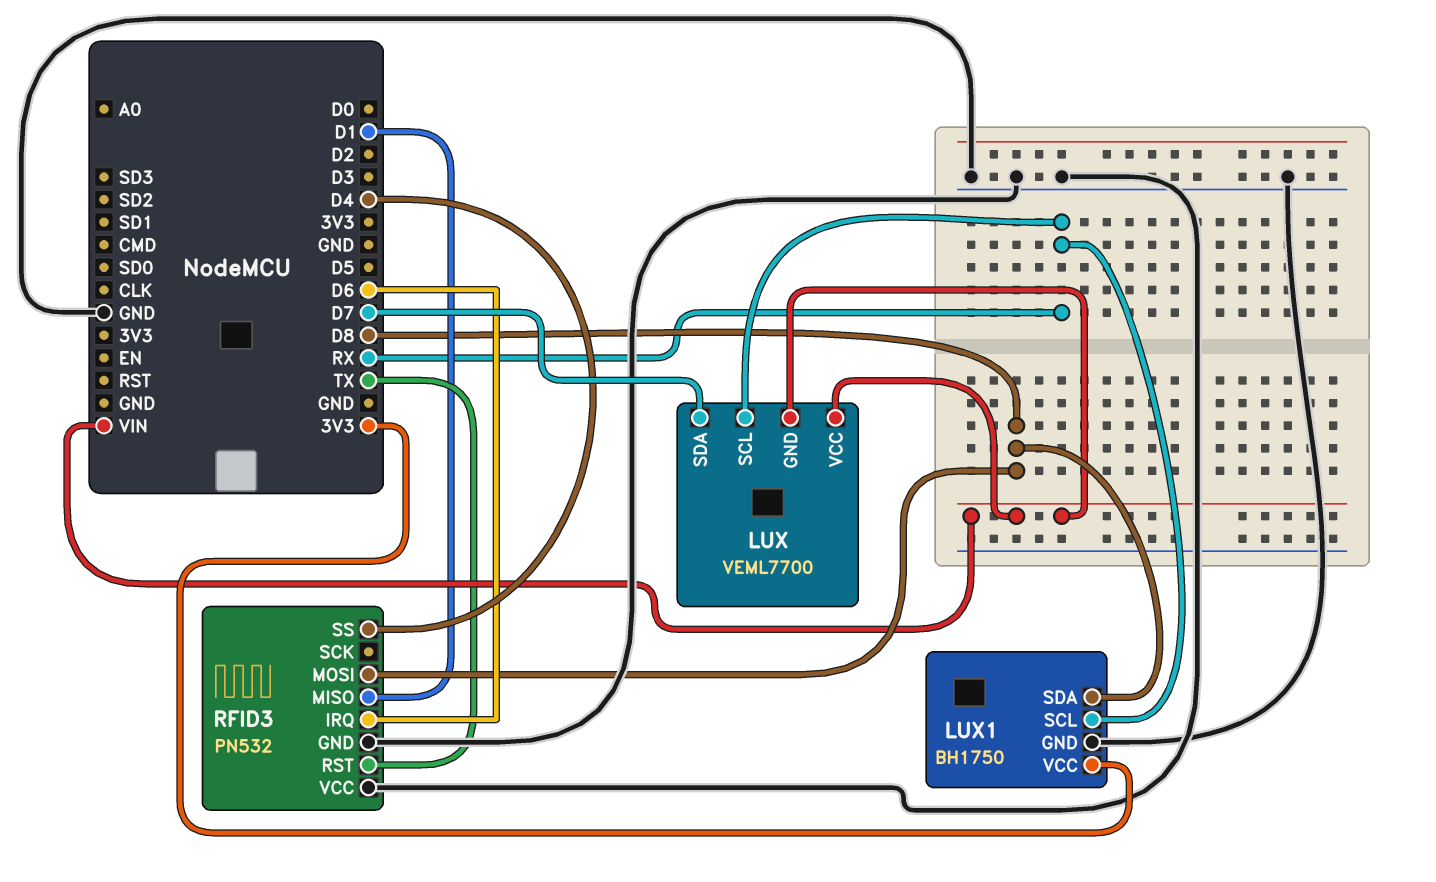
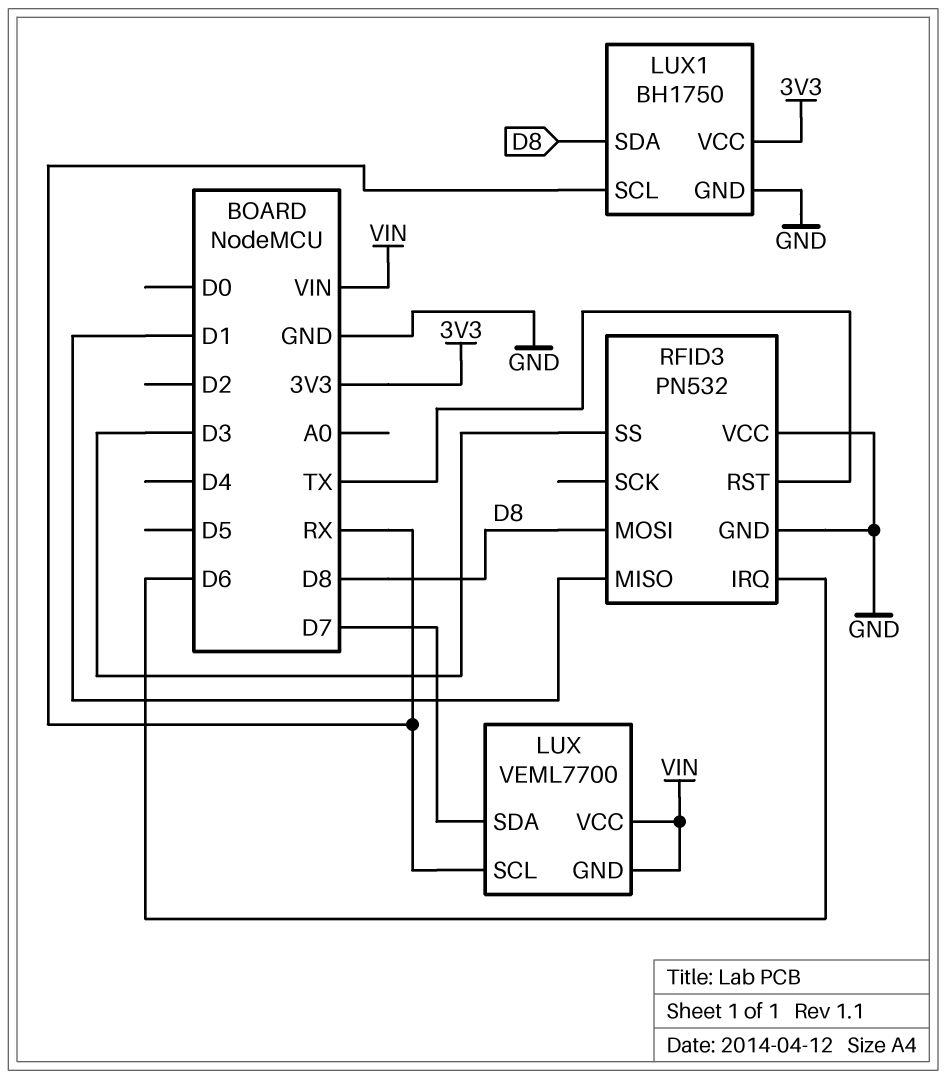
RFID3 pin SS: D4 -> D3

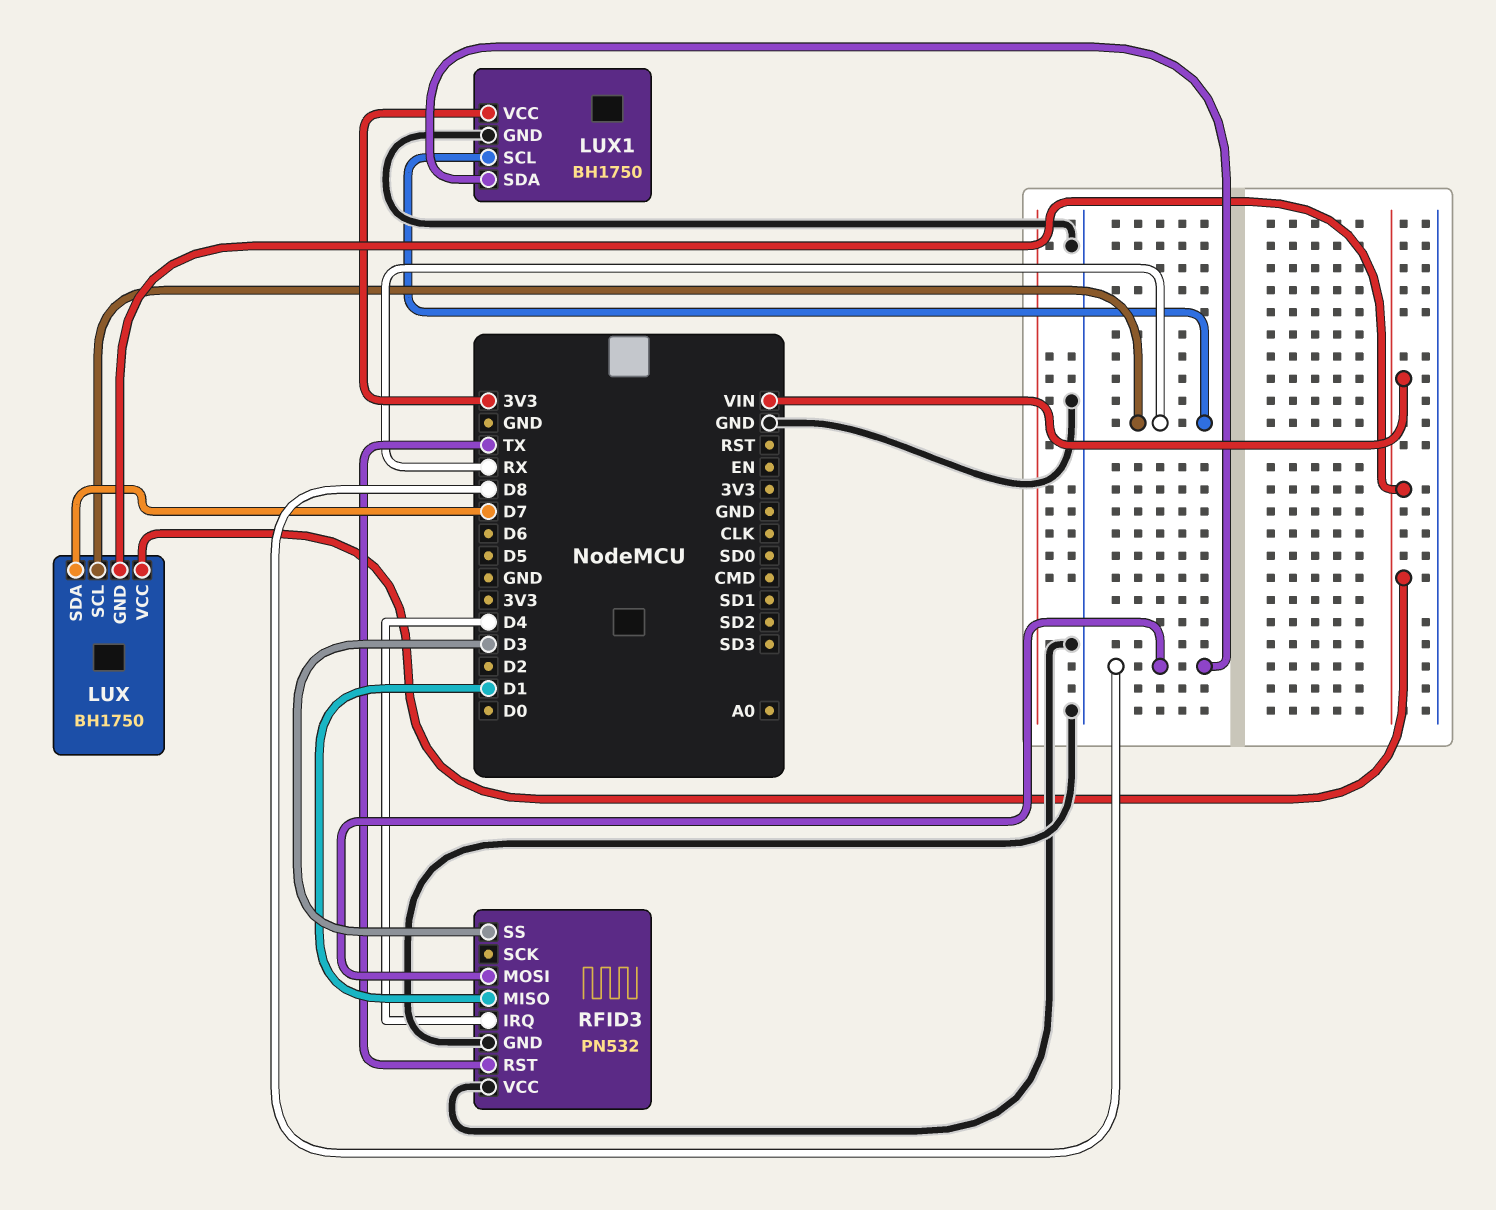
LUX: VEML7700 -> BH1750
RFID3 pin IRQ: D6 -> D4

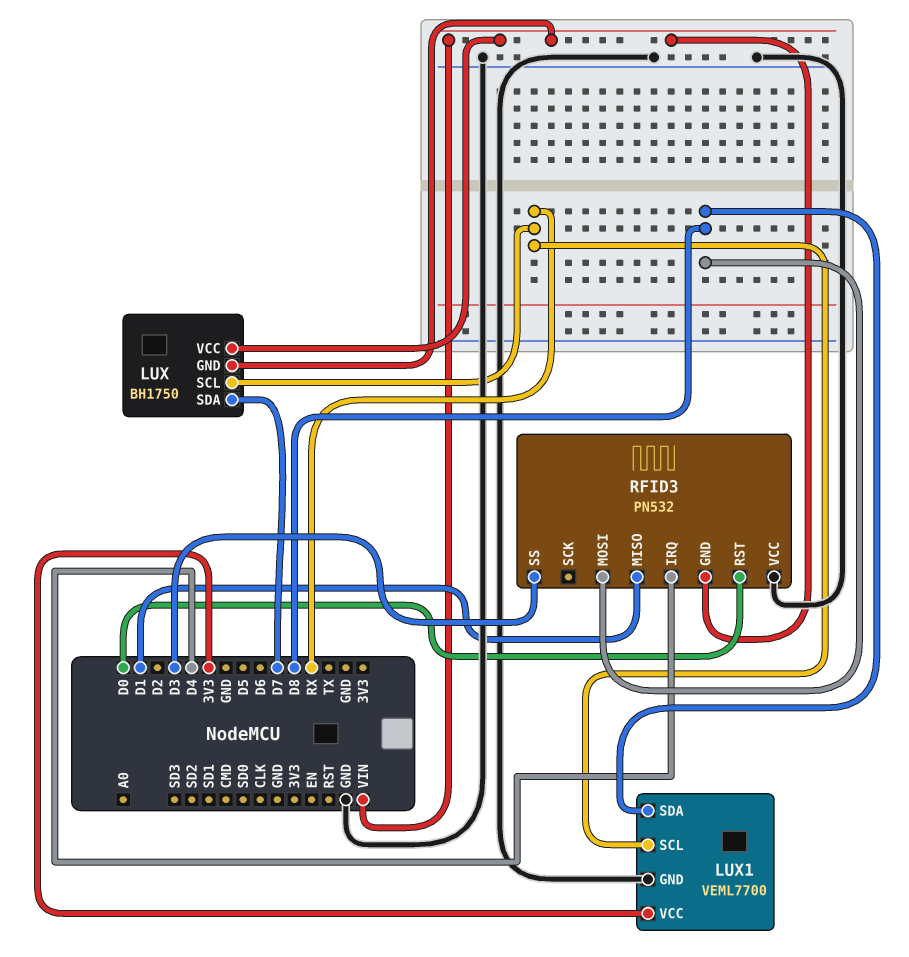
LUX1: BH1750 -> VEML7700
RFID3 pin GND: GND -> VIN
RFID3 pin RST: TX -> D0

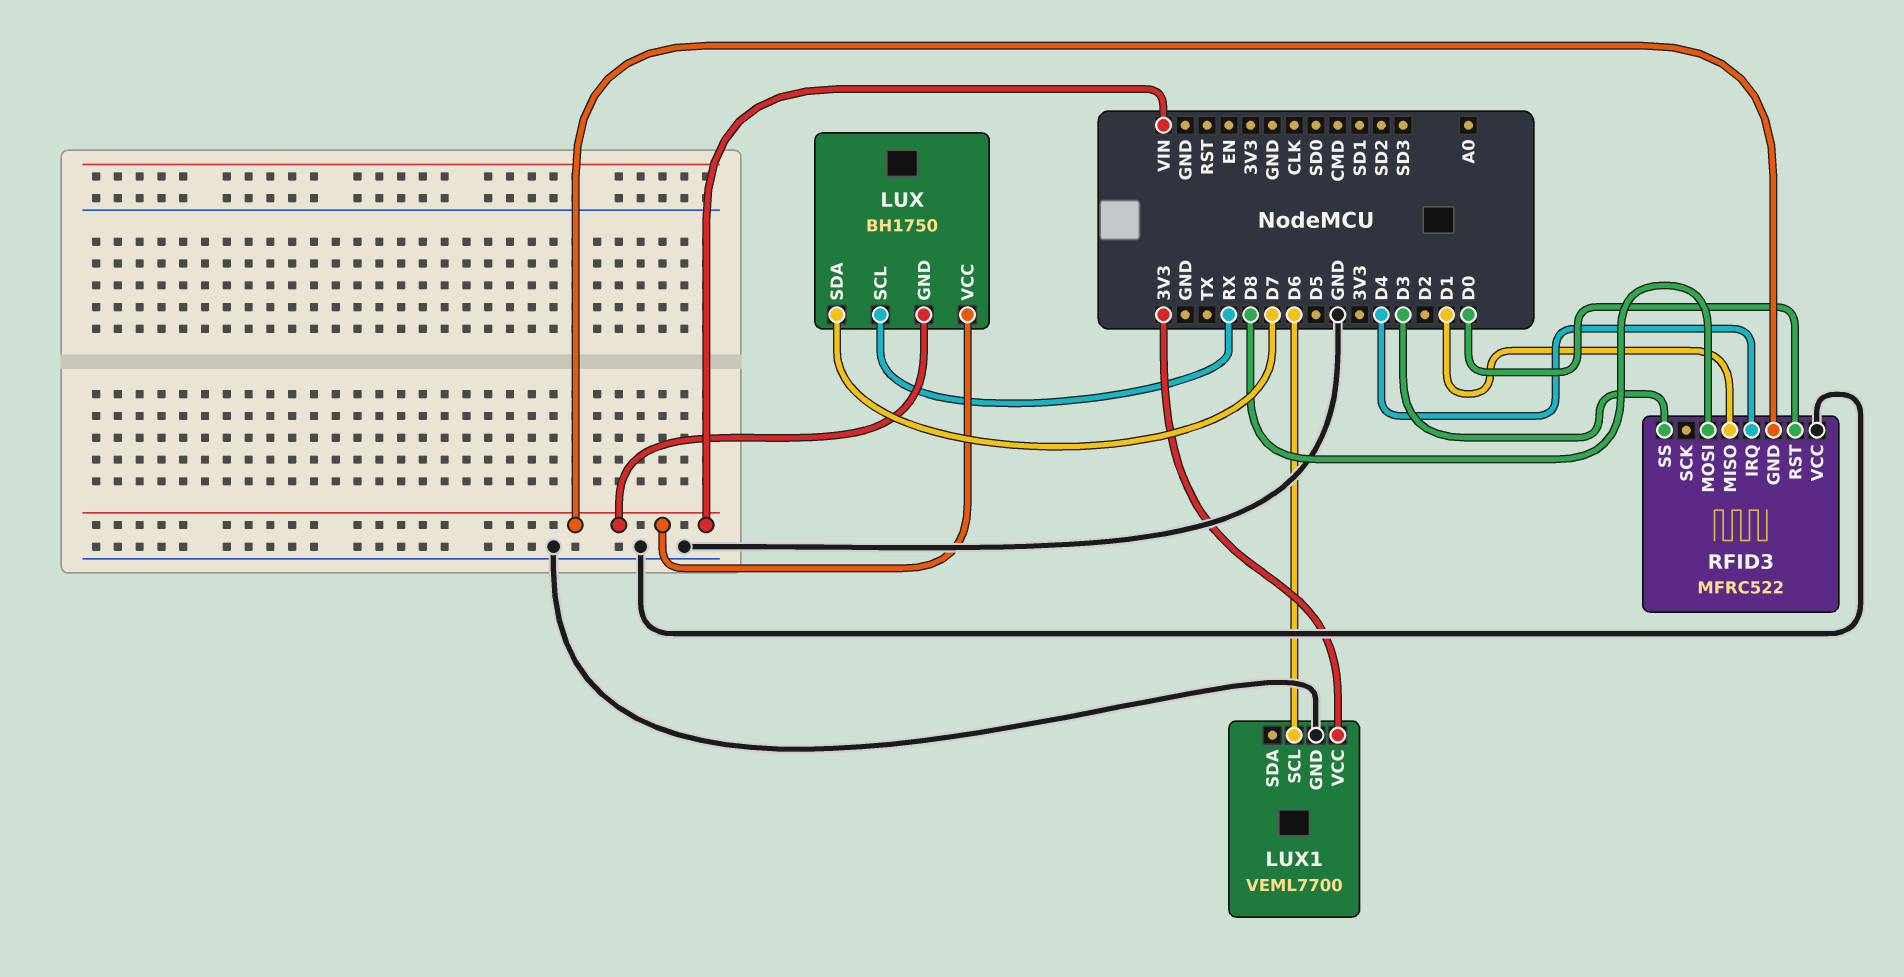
LUX1 pin SCL: RX -> D6
LUX1 pin SDA: D8 -> none
RFID3: PN532 -> MFRC522

